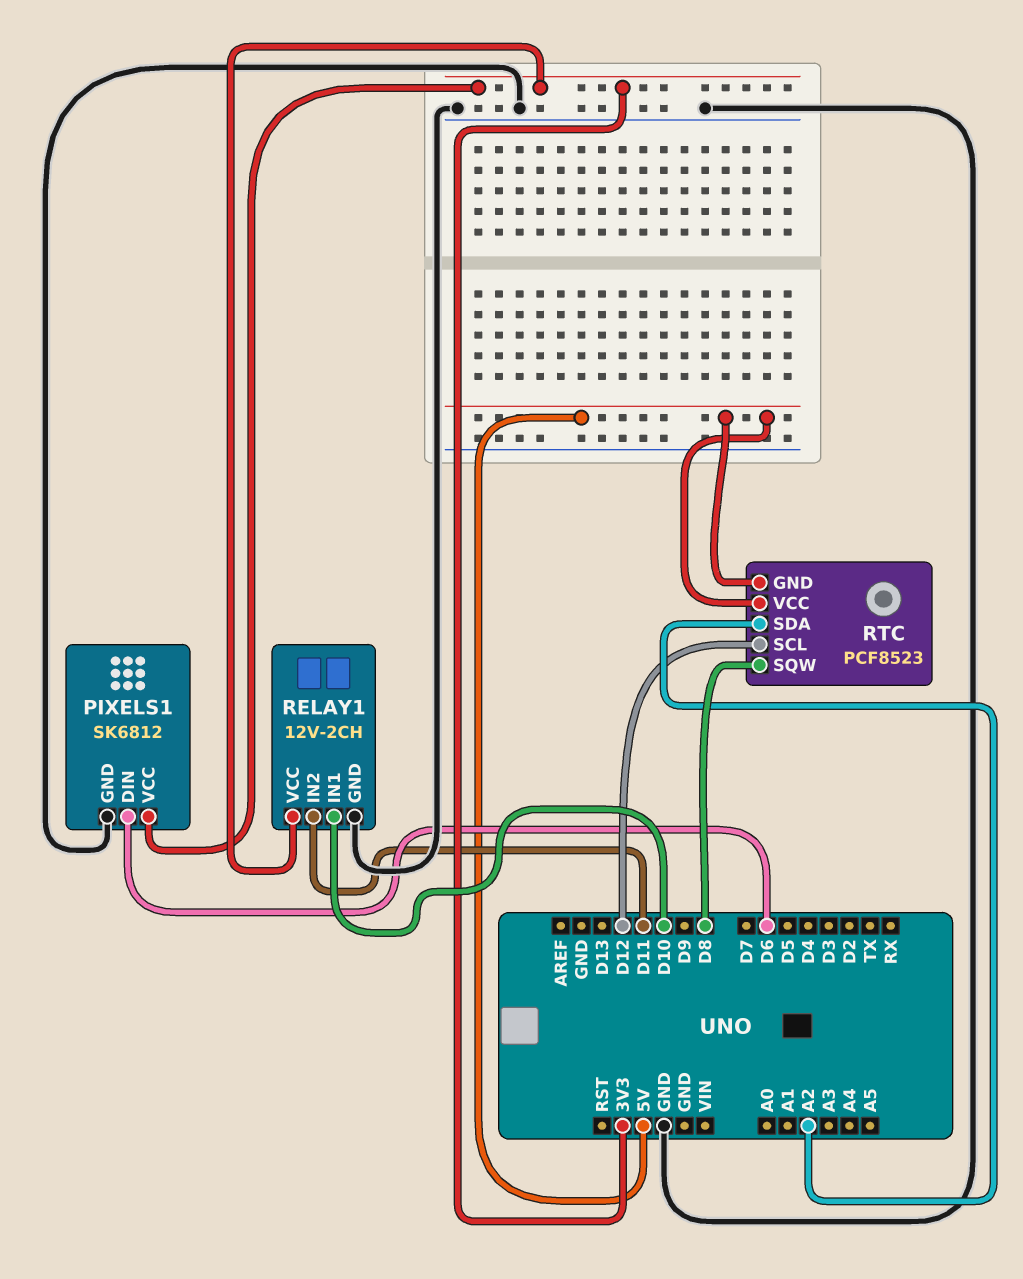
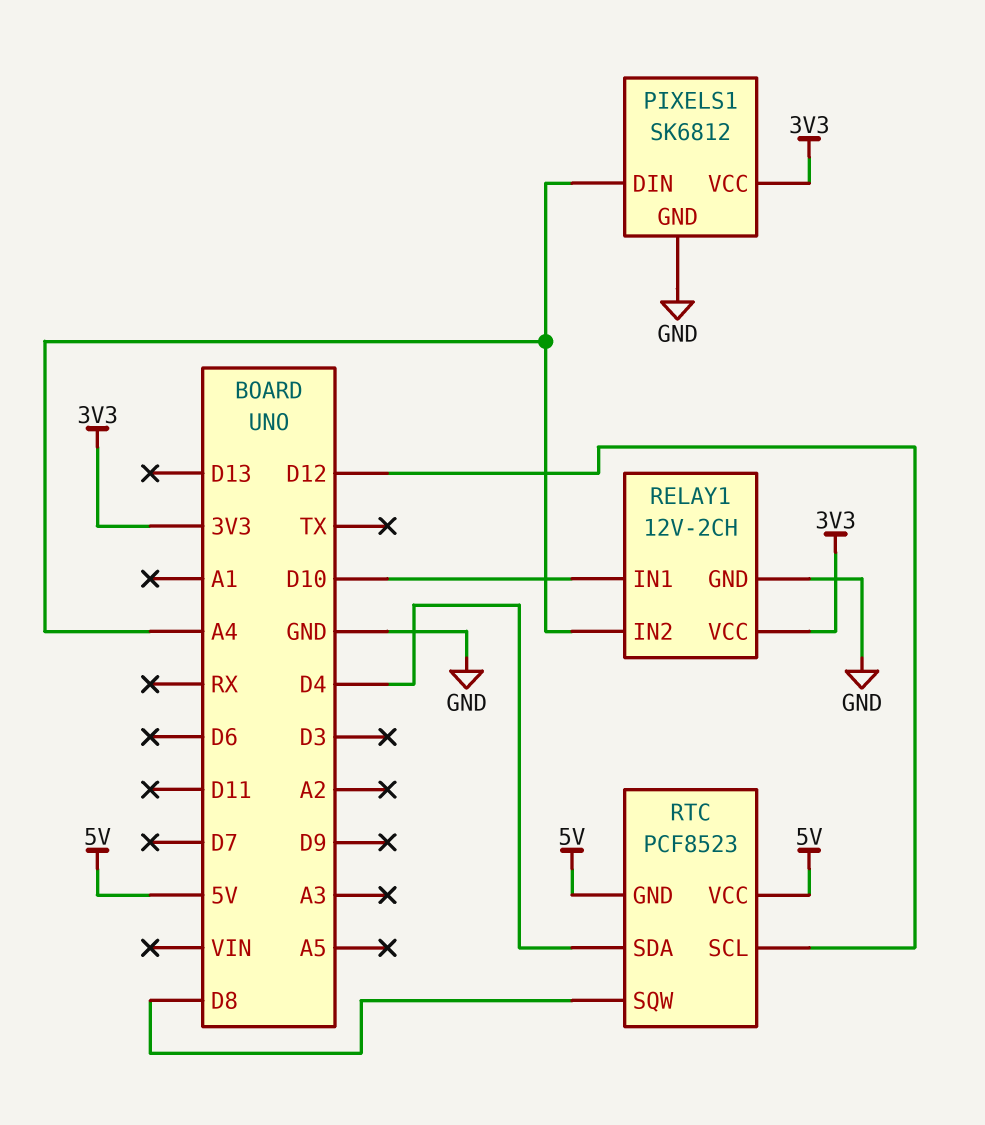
PIXELS1 pin DIN: D6 -> A4
RELAY1 pin IN2: D11 -> A4
RTC pin SDA: A2 -> D4

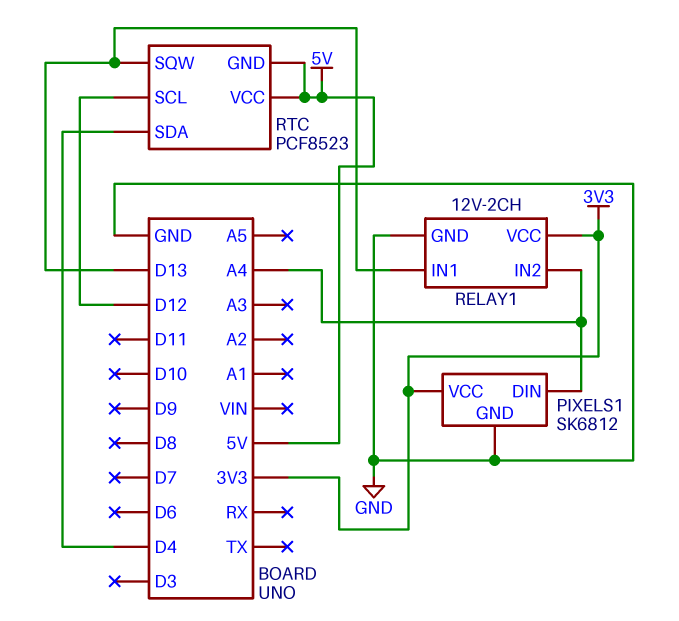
RELAY1 pin IN1: D10 -> D13
RTC pin SQW: D8 -> D13

